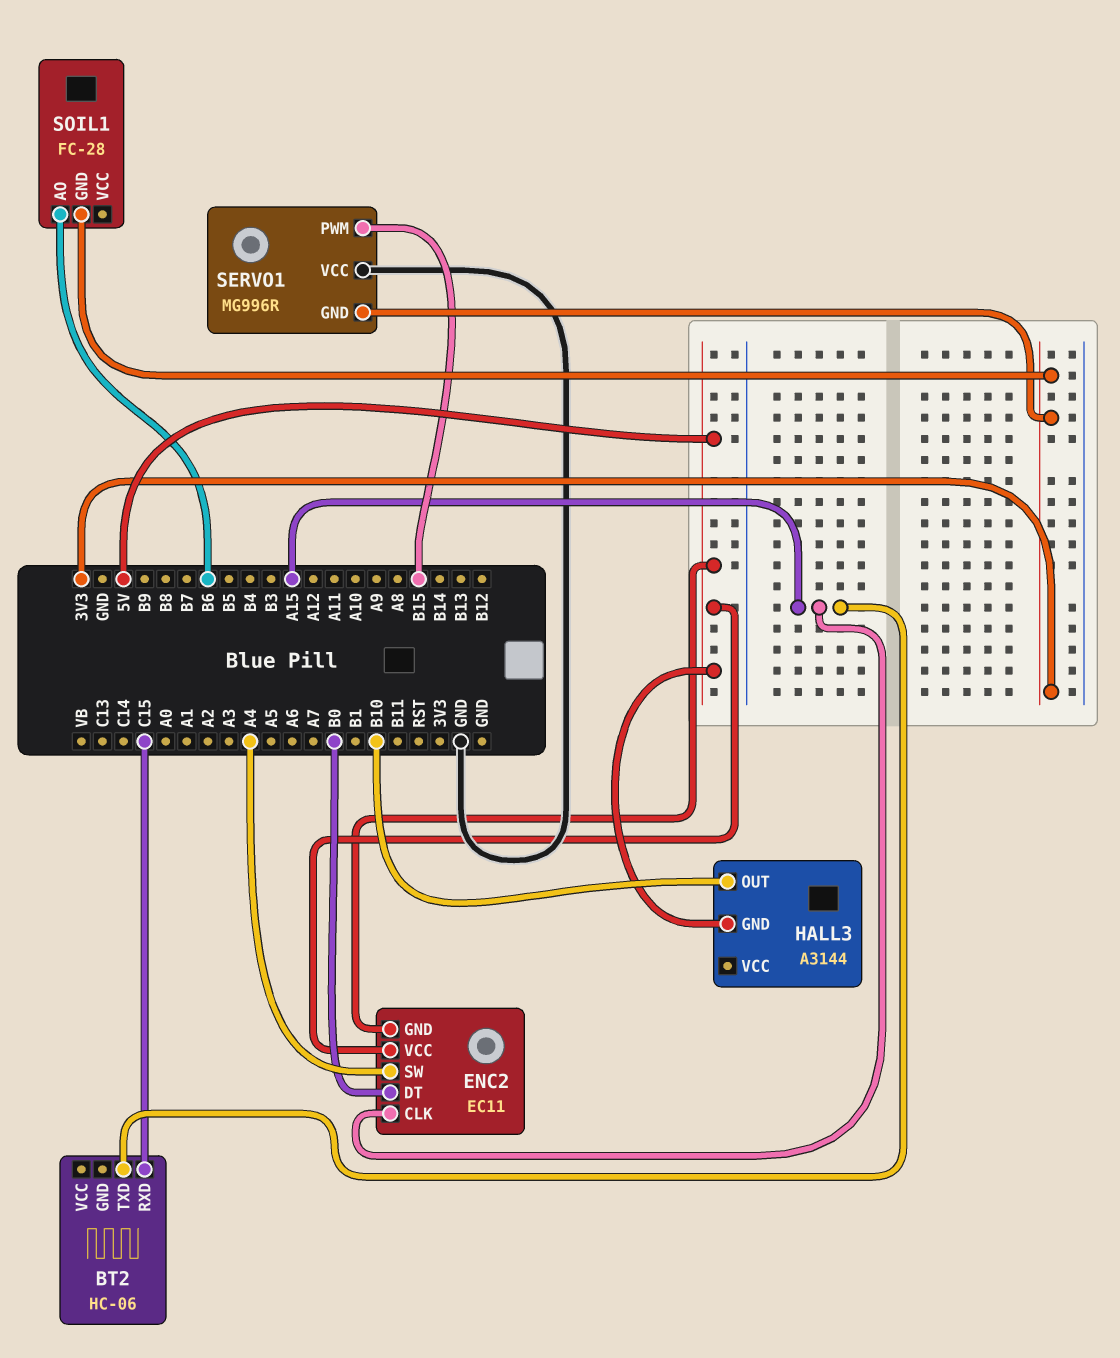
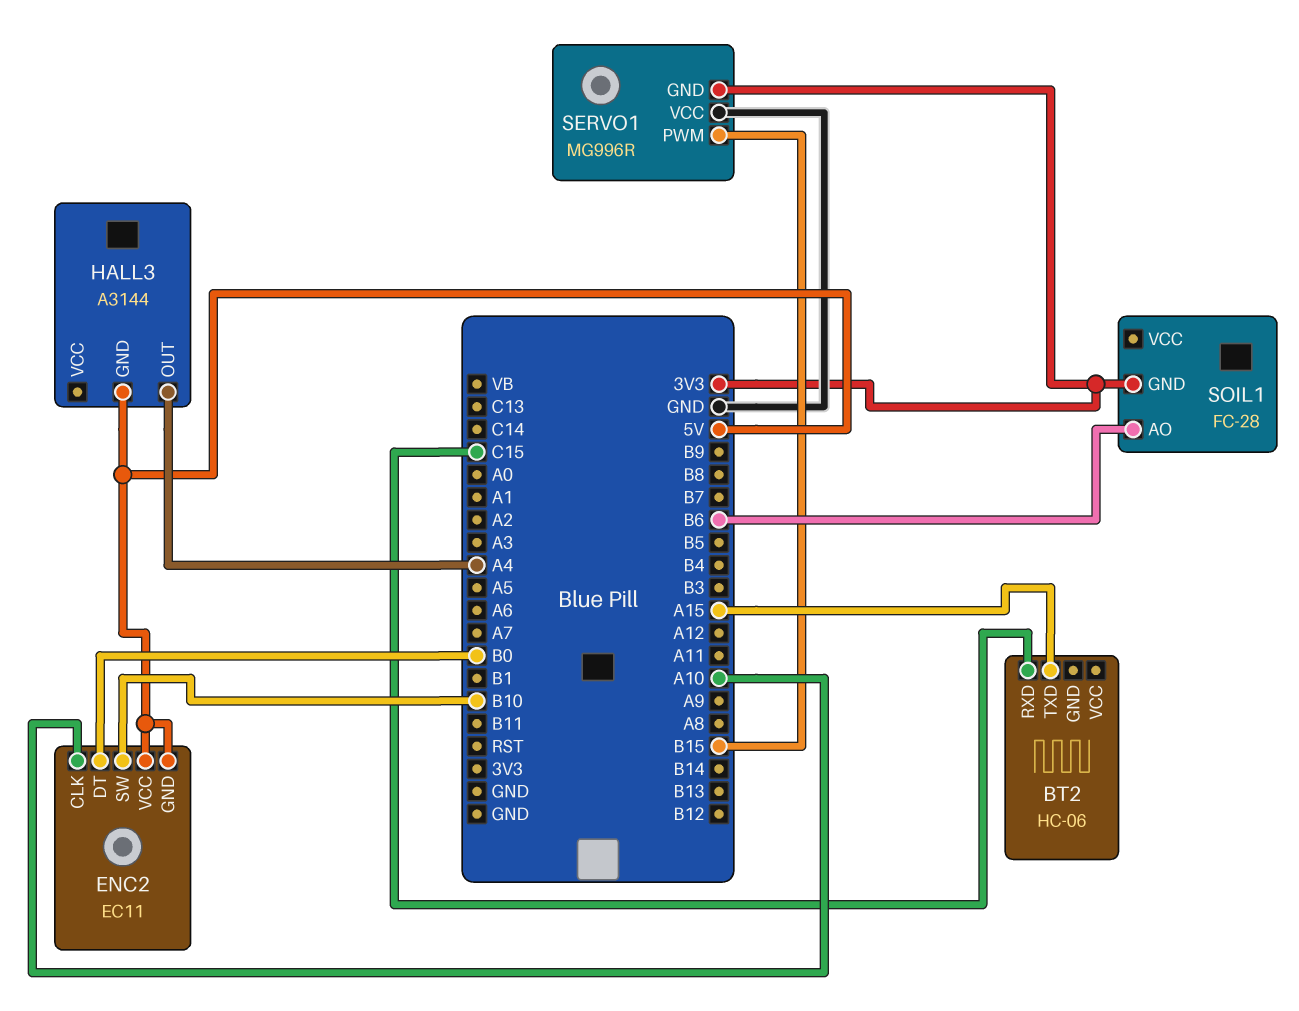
ENC2 pin CLK: A15 -> A10
ENC2 pin SW: A4 -> B10
HALL3 pin OUT: B10 -> A4

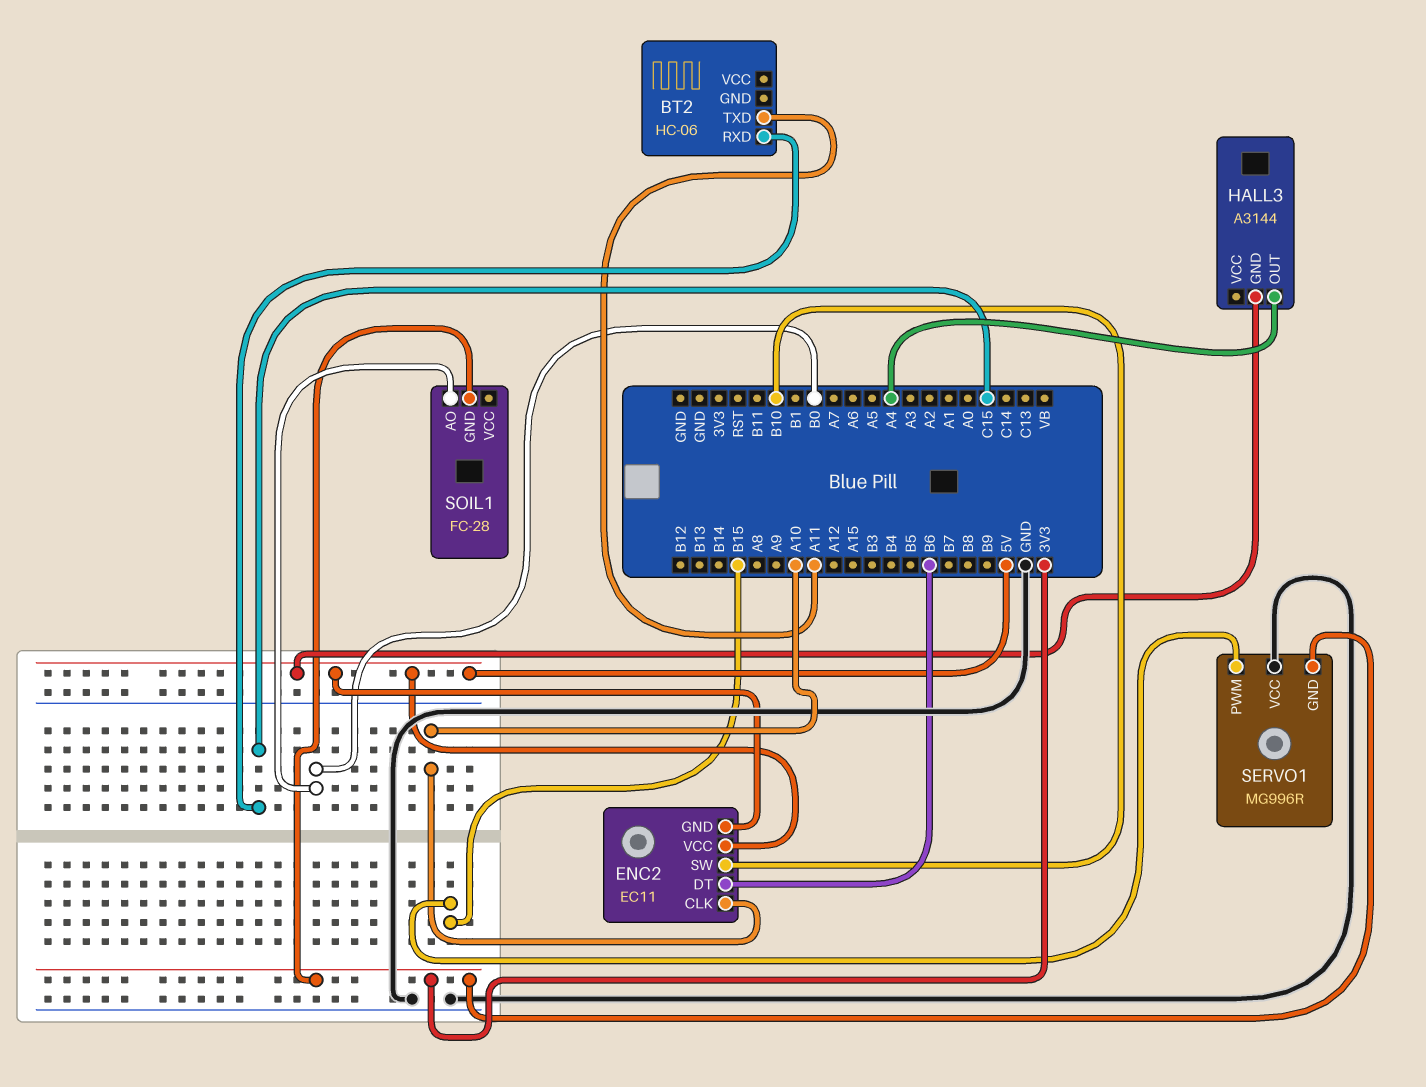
BT2 pin TXD: A15 -> A11
ENC2 pin DT: B0 -> B6
SOIL1 pin AO: B6 -> B0

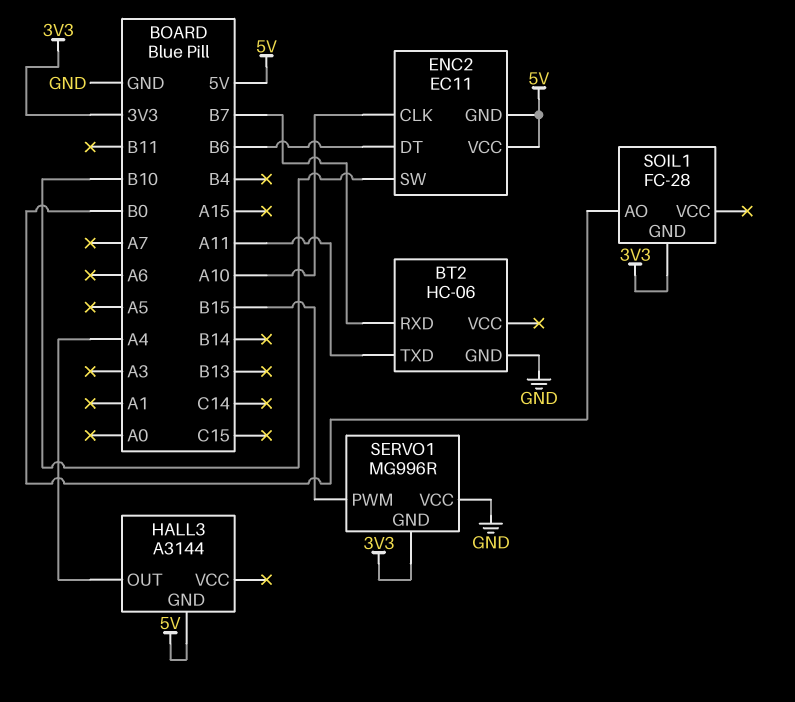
BT2 pin GND: none -> GND
BT2 pin RXD: C15 -> B7

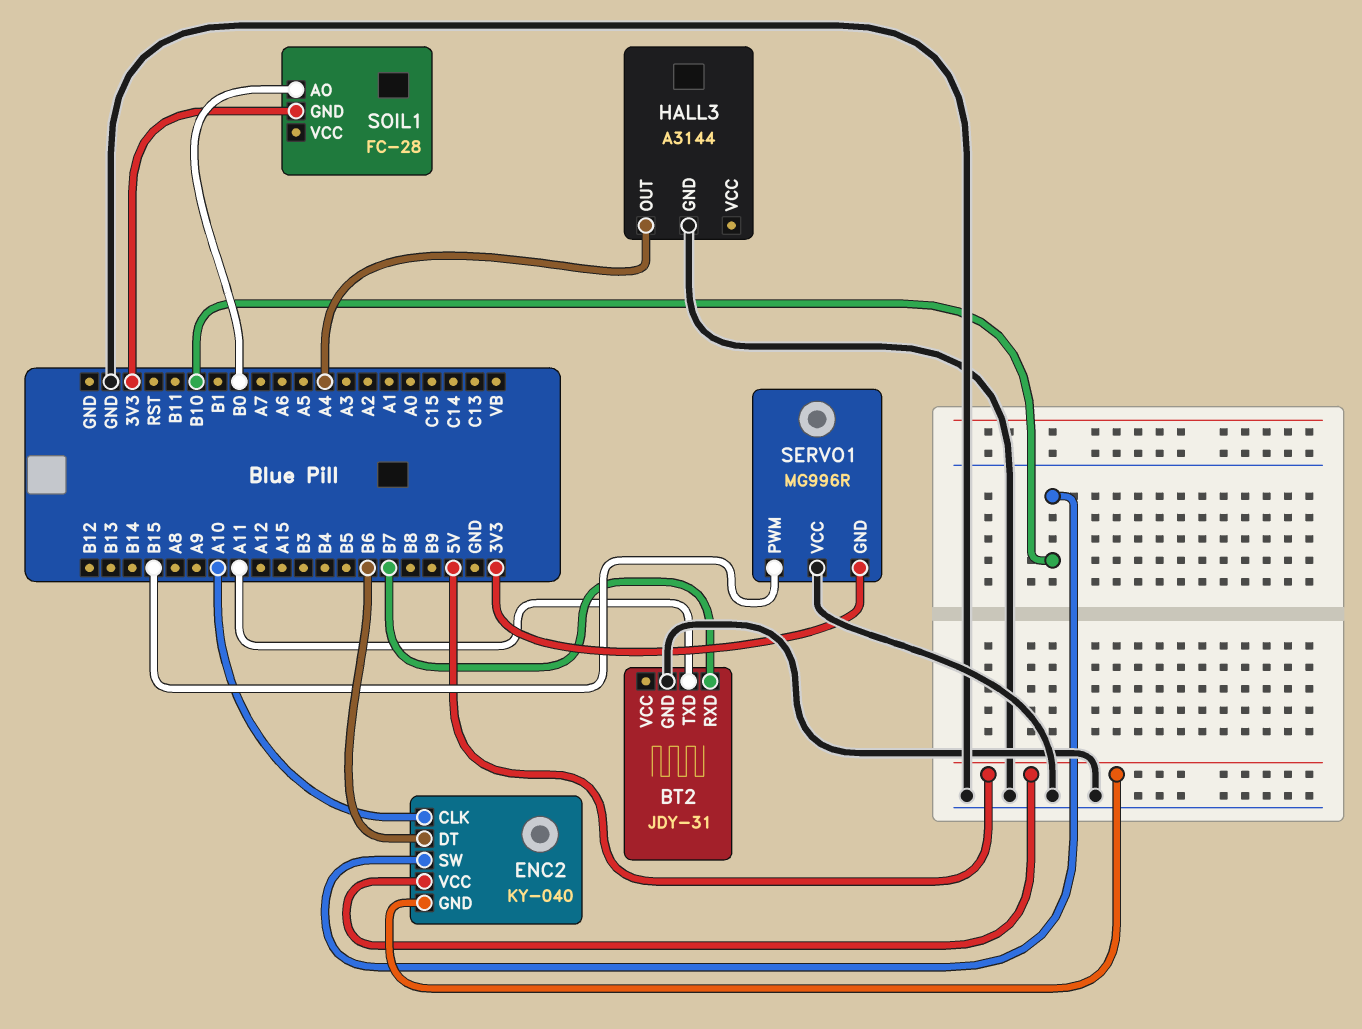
BT2: HC-06 -> JDY-31
ENC2: EC11 -> KY-040
HALL3 pin GND: 5V -> GND

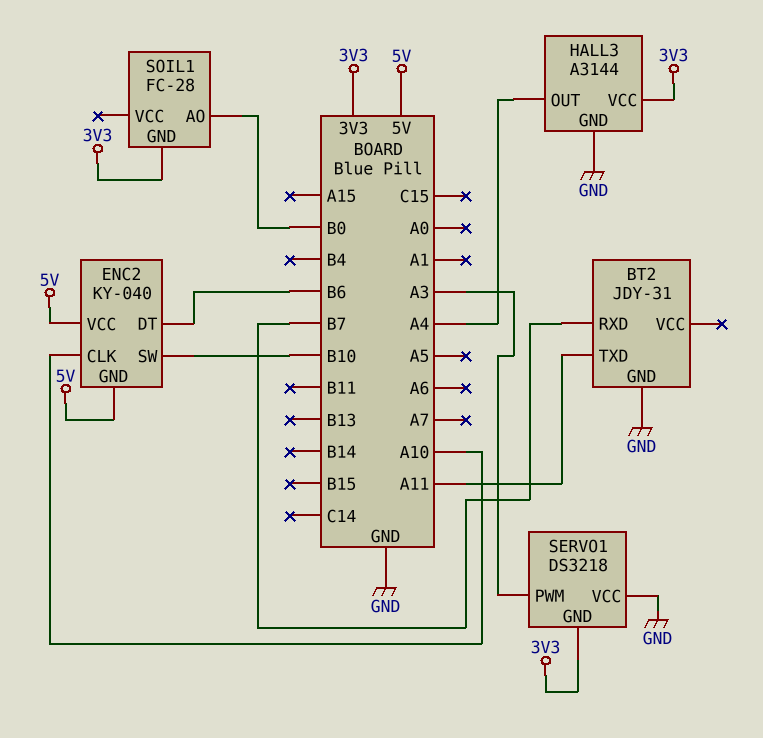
HALL3 pin VCC: none -> 3V3
SERVO1: MG996R -> DS3218
SERVO1 pin PWM: B15 -> A3

